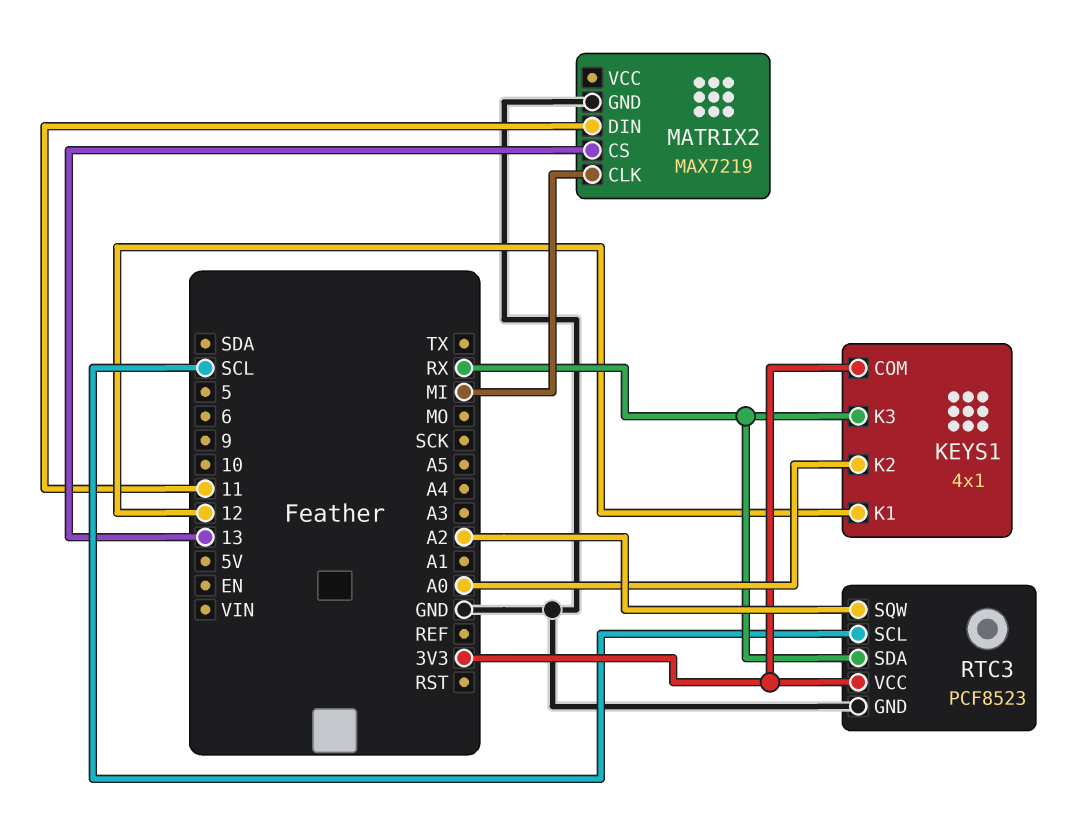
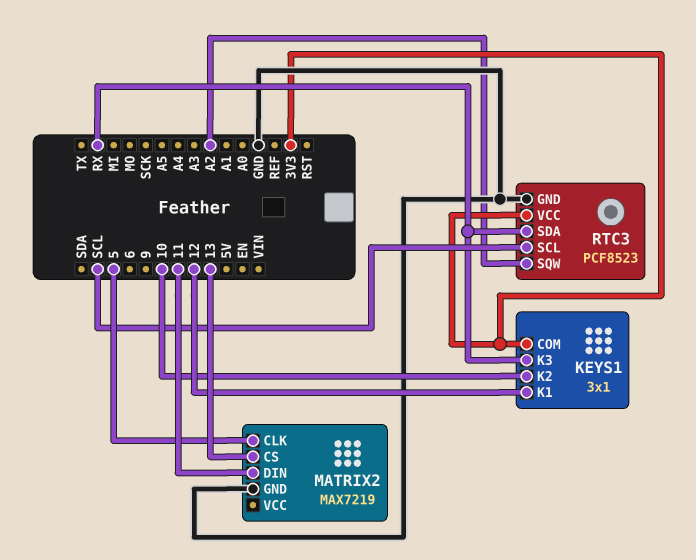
KEYS1: 4x1 -> 3x1
KEYS1 pin K2: A0 -> 10
MATRIX2 pin CLK: MI -> 5

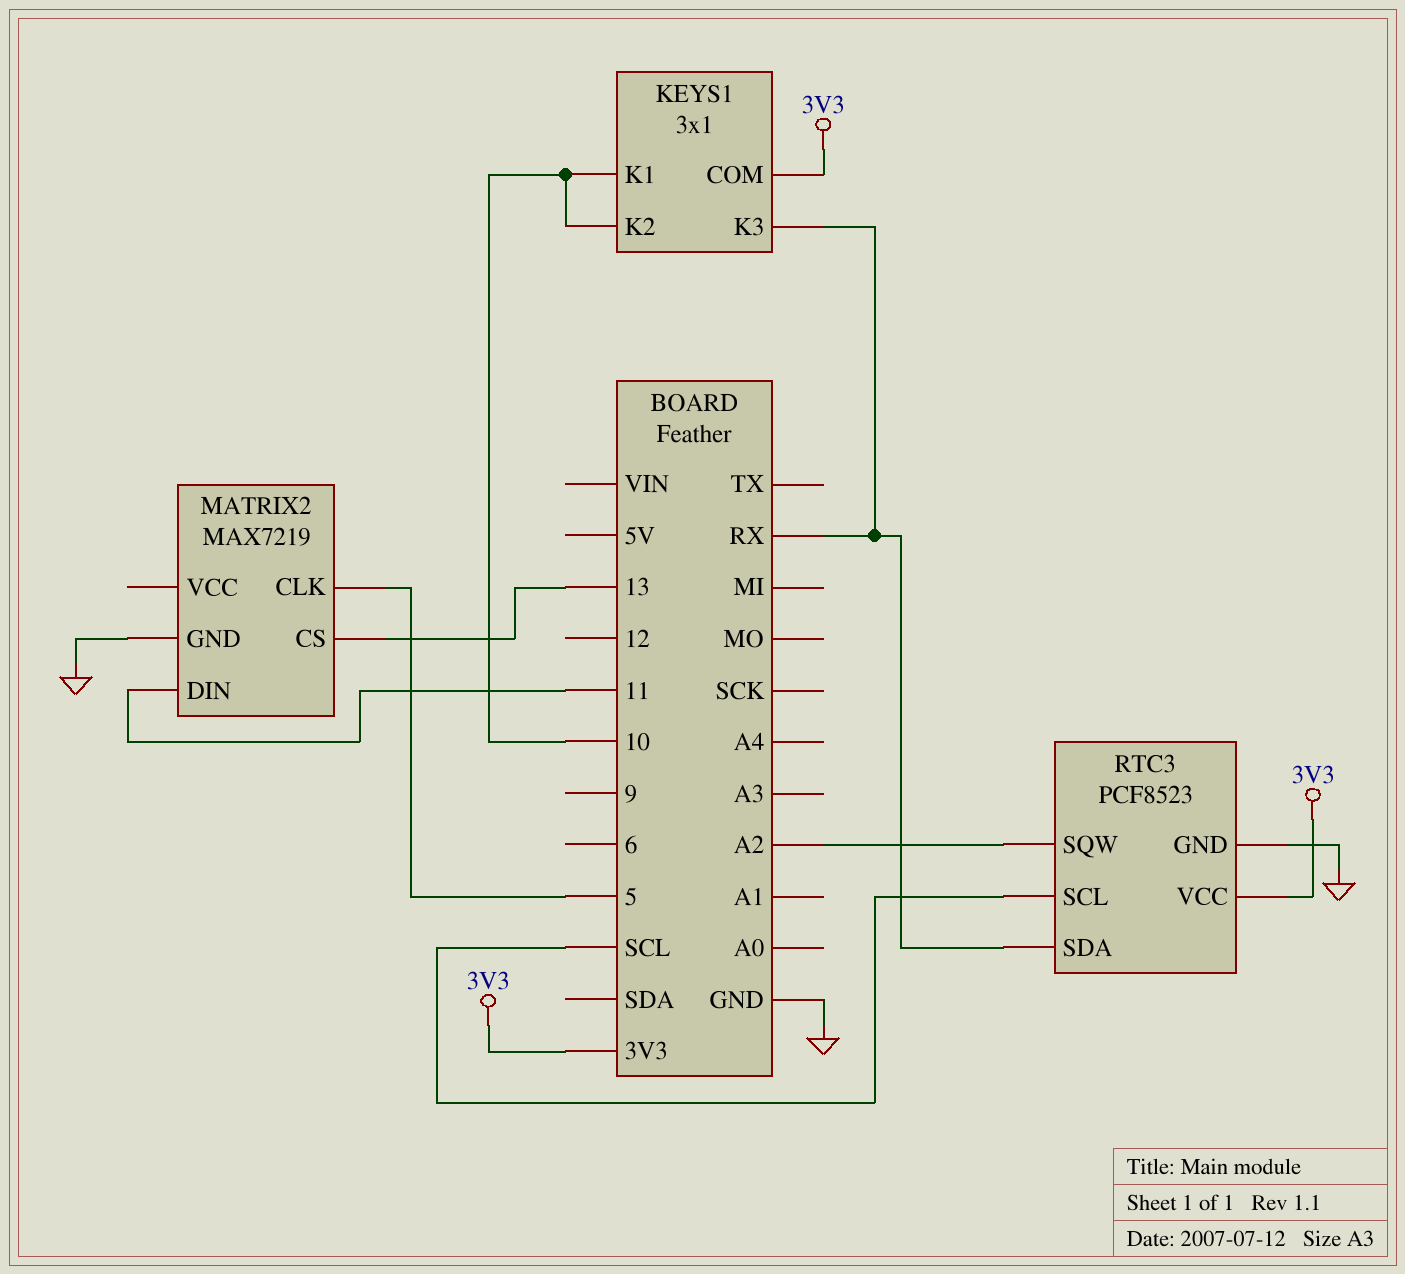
KEYS1 pin K1: 12 -> 10

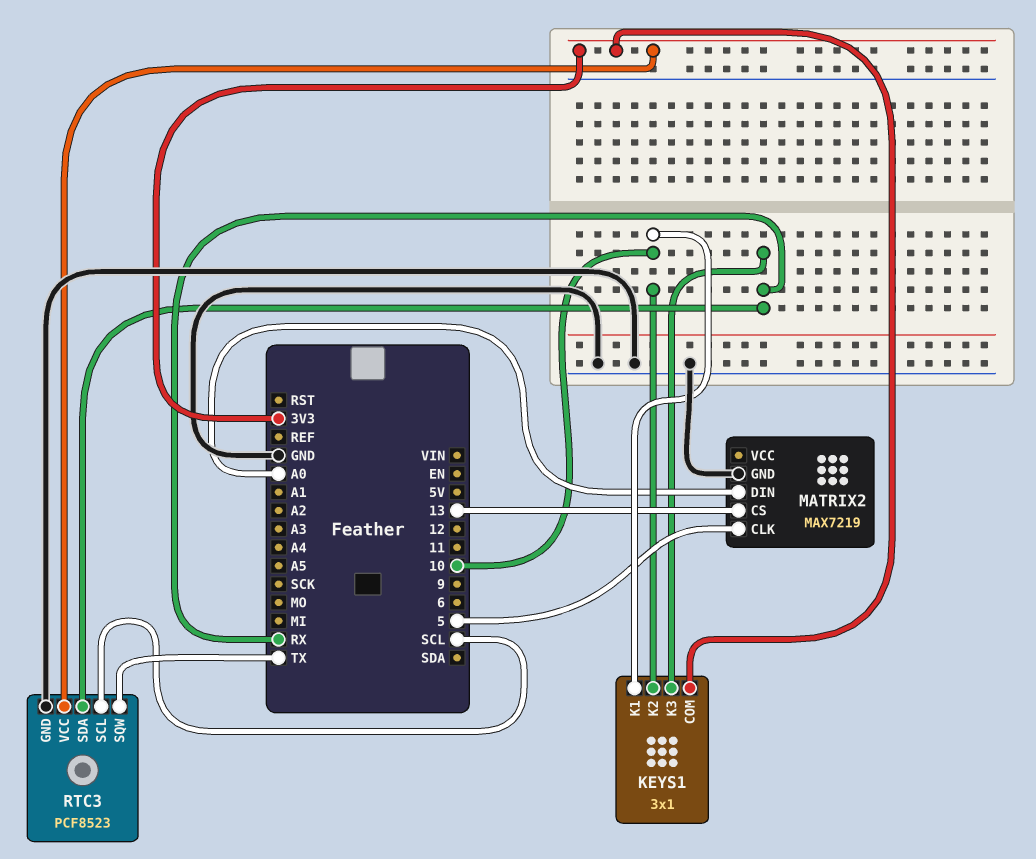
MATRIX2 pin DIN: 11 -> A0
RTC3 pin SQW: A2 -> TX

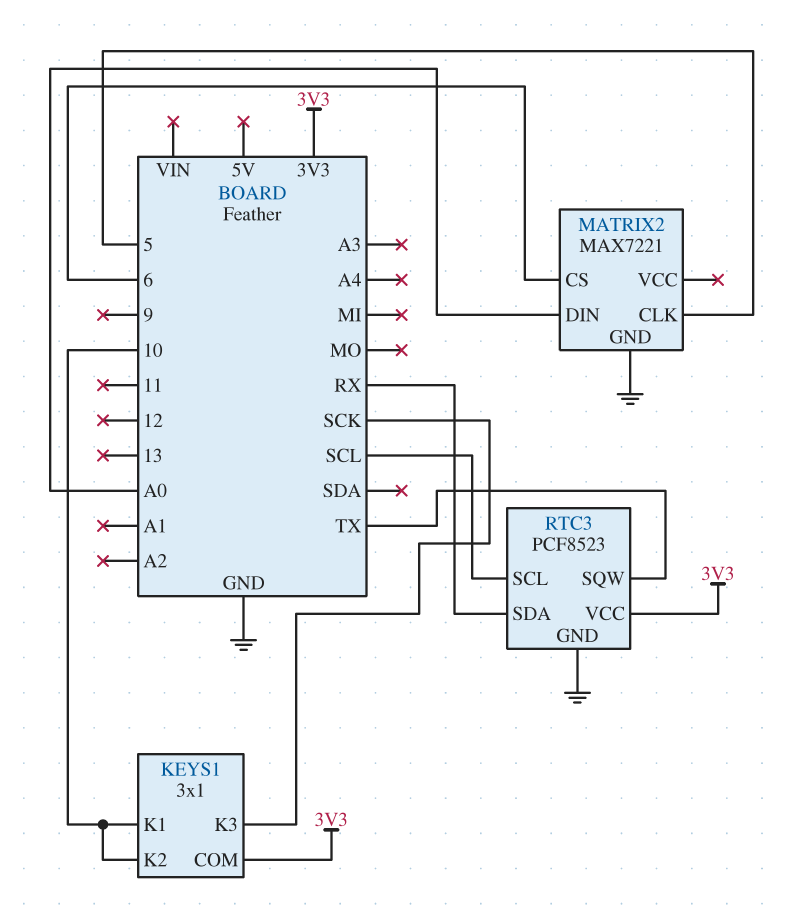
KEYS1 pin K3: RX -> SCK
MATRIX2: MAX7219 -> MAX7221
MATRIX2 pin CS: 13 -> 6

